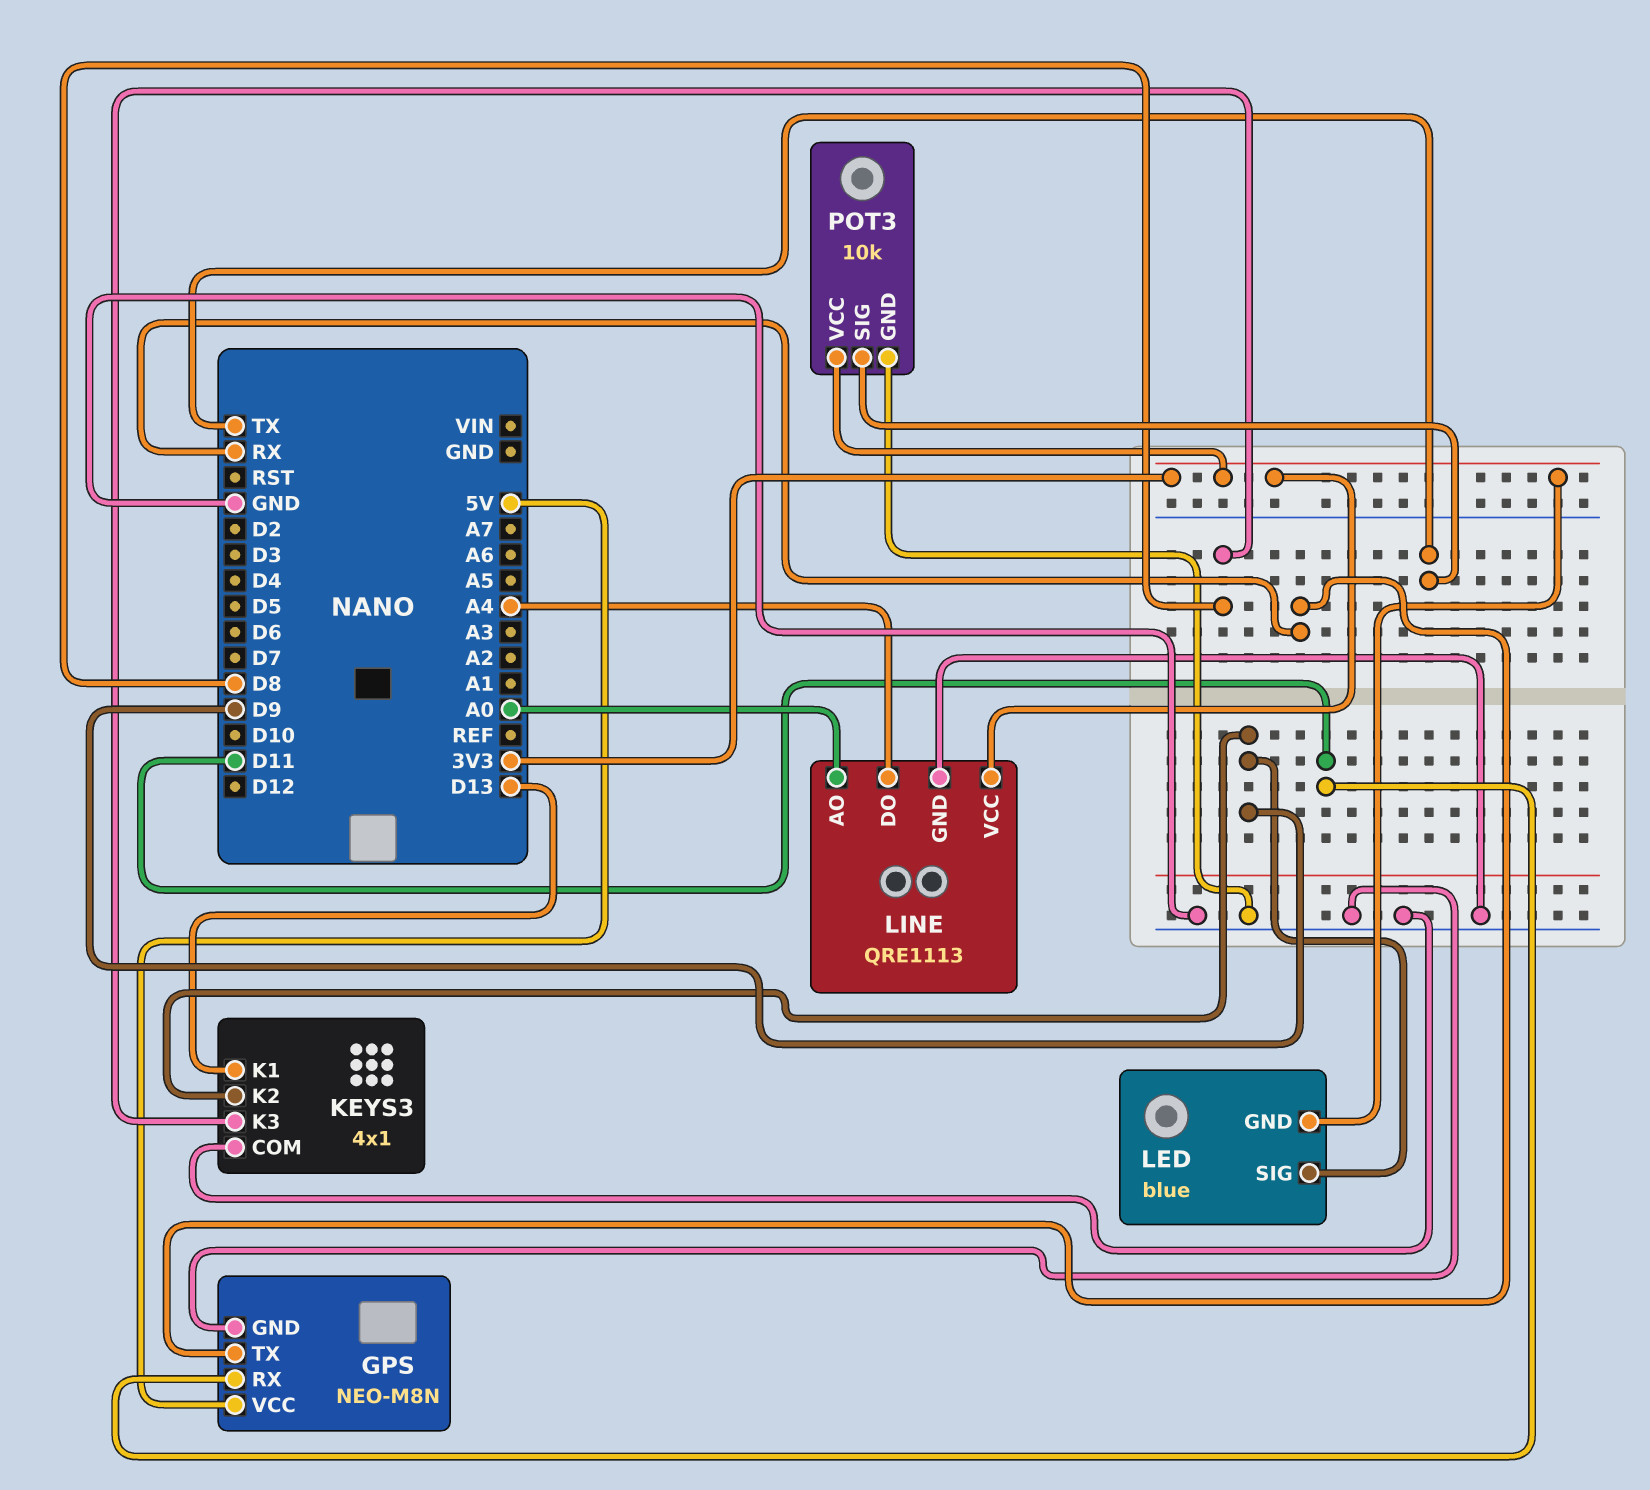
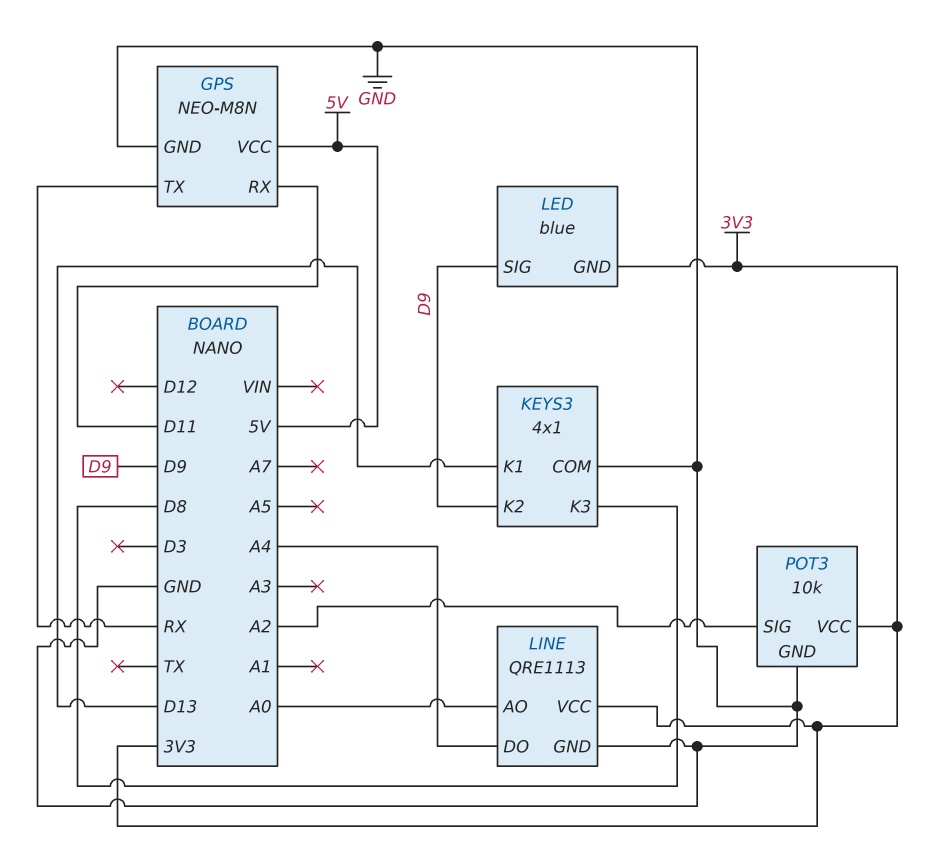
POT3 pin SIG: TX -> A2

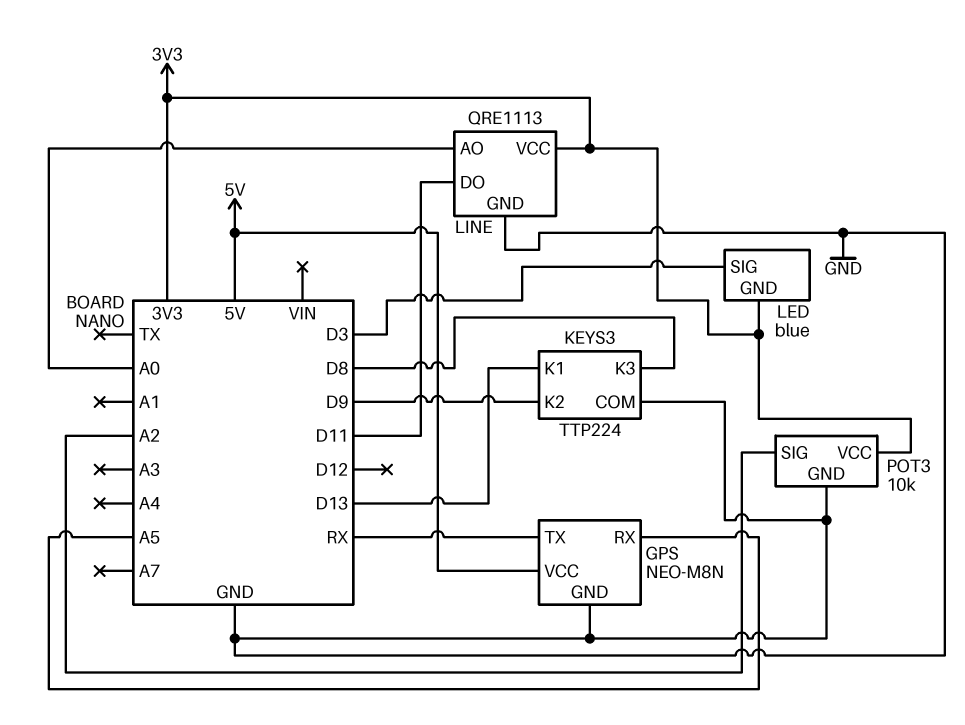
GPS pin RX: D11 -> A5
KEYS3: 4x1 -> TTP224
LED pin SIG: D9 -> D3
LINE pin DO: A4 -> D11

